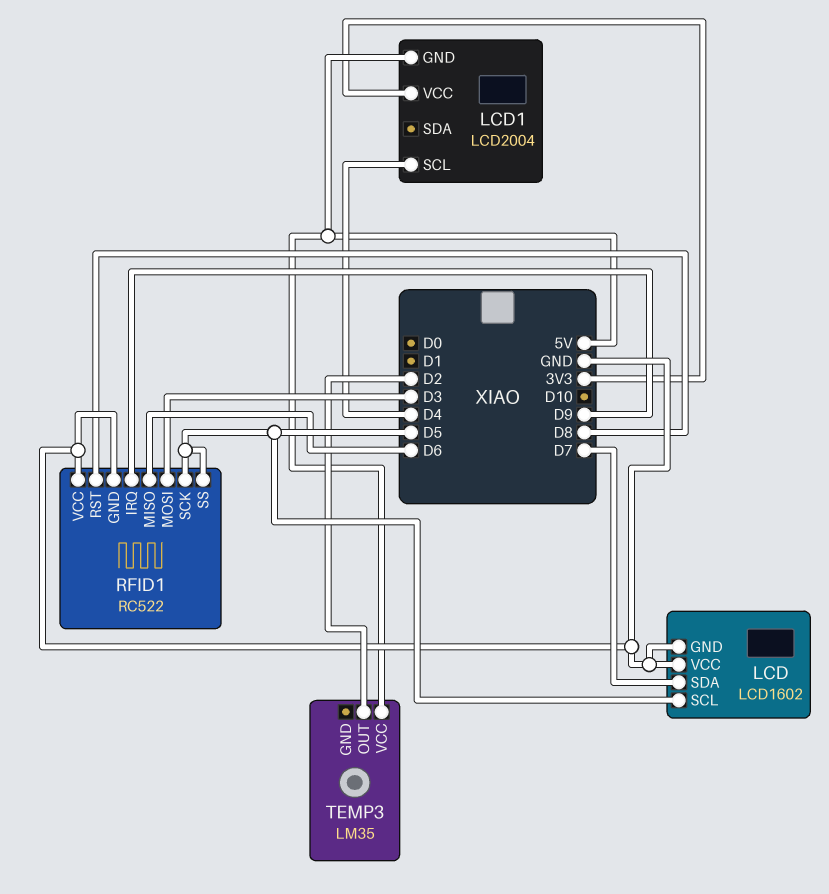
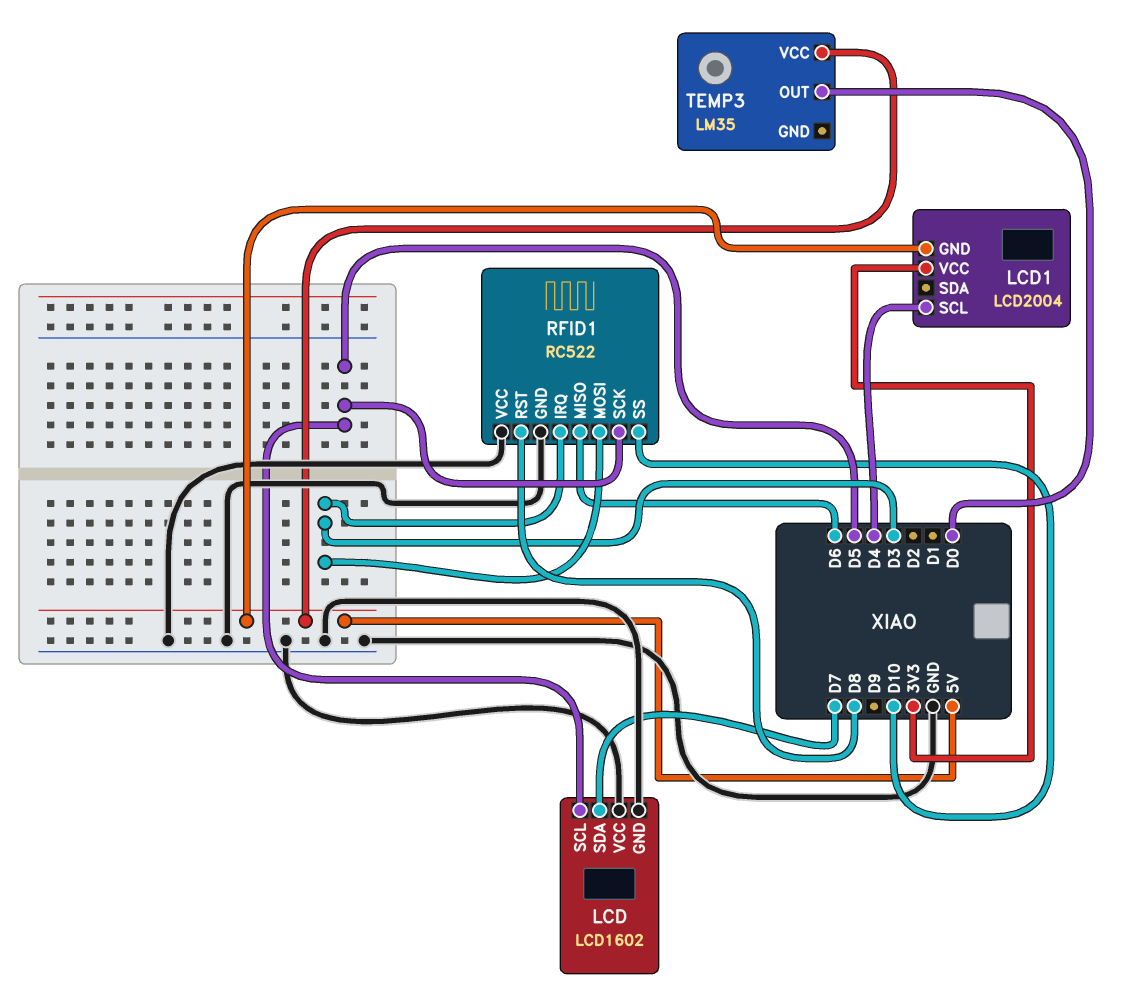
RFID1 pin IRQ: D9 -> D3
RFID1 pin SS: D5 -> D10
TEMP3 pin OUT: D2 -> D0

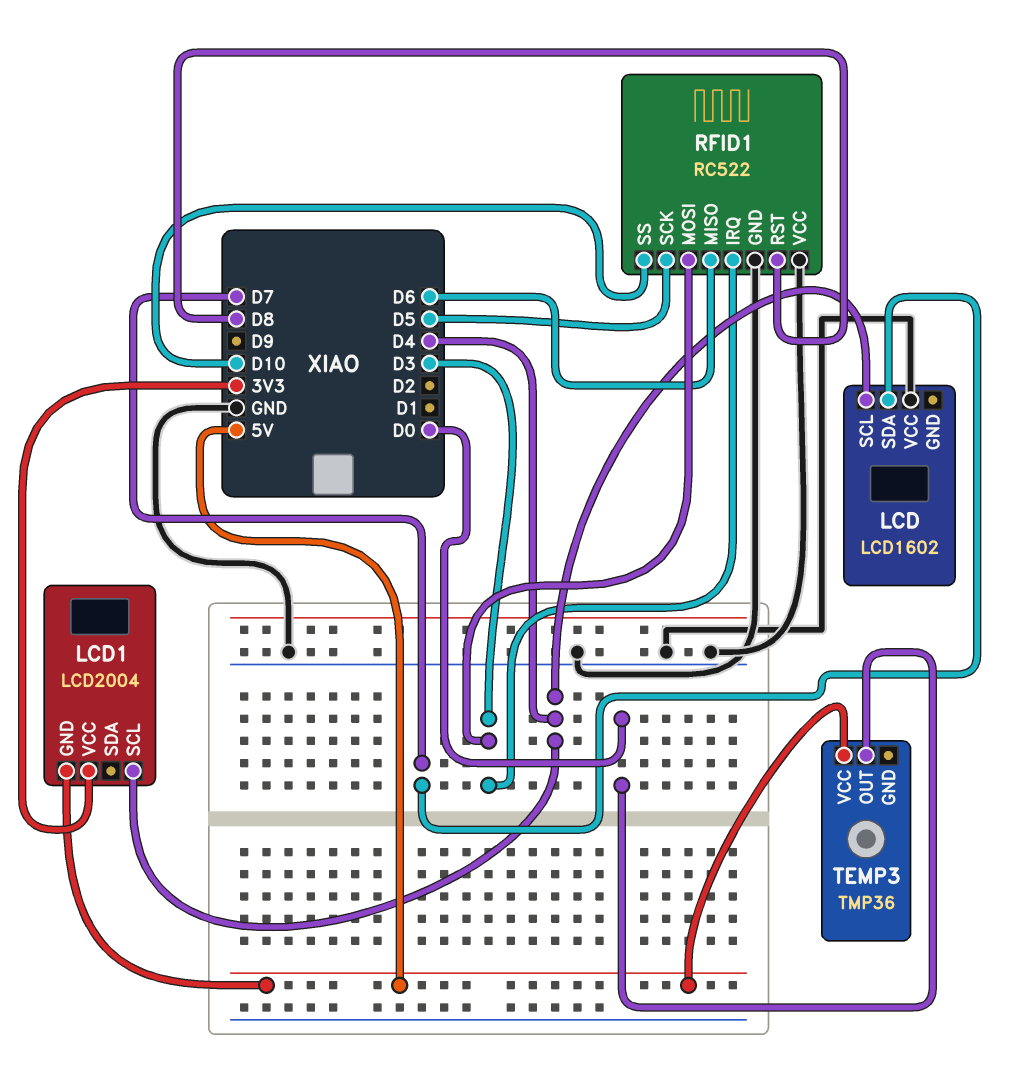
LCD pin GND: GND -> none
LCD pin SCL: D5 -> D4
TEMP3: LM35 -> TMP36

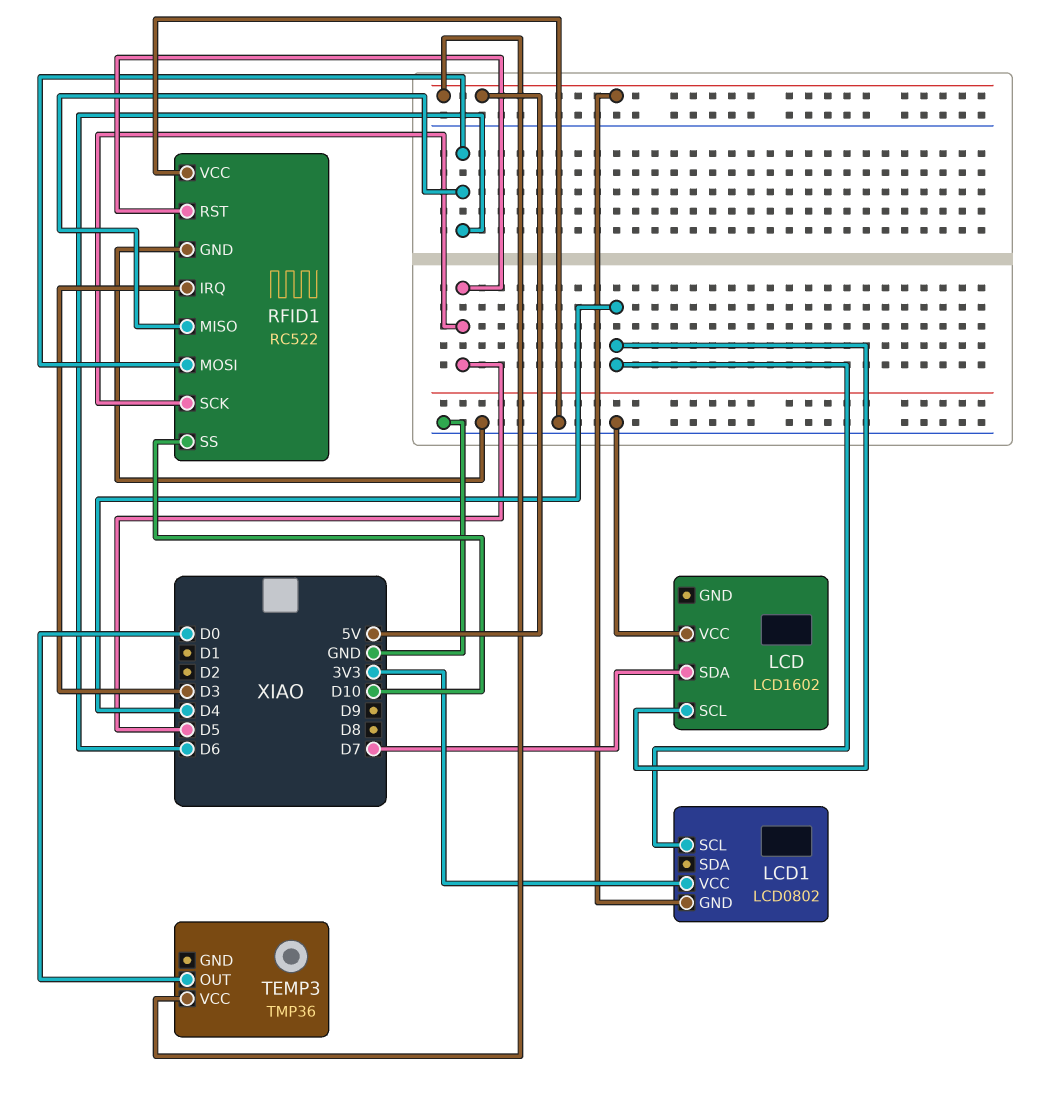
LCD1: LCD2004 -> LCD0802
RFID1 pin MOSI: D3 -> D6
RFID1 pin RST: D8 -> D5

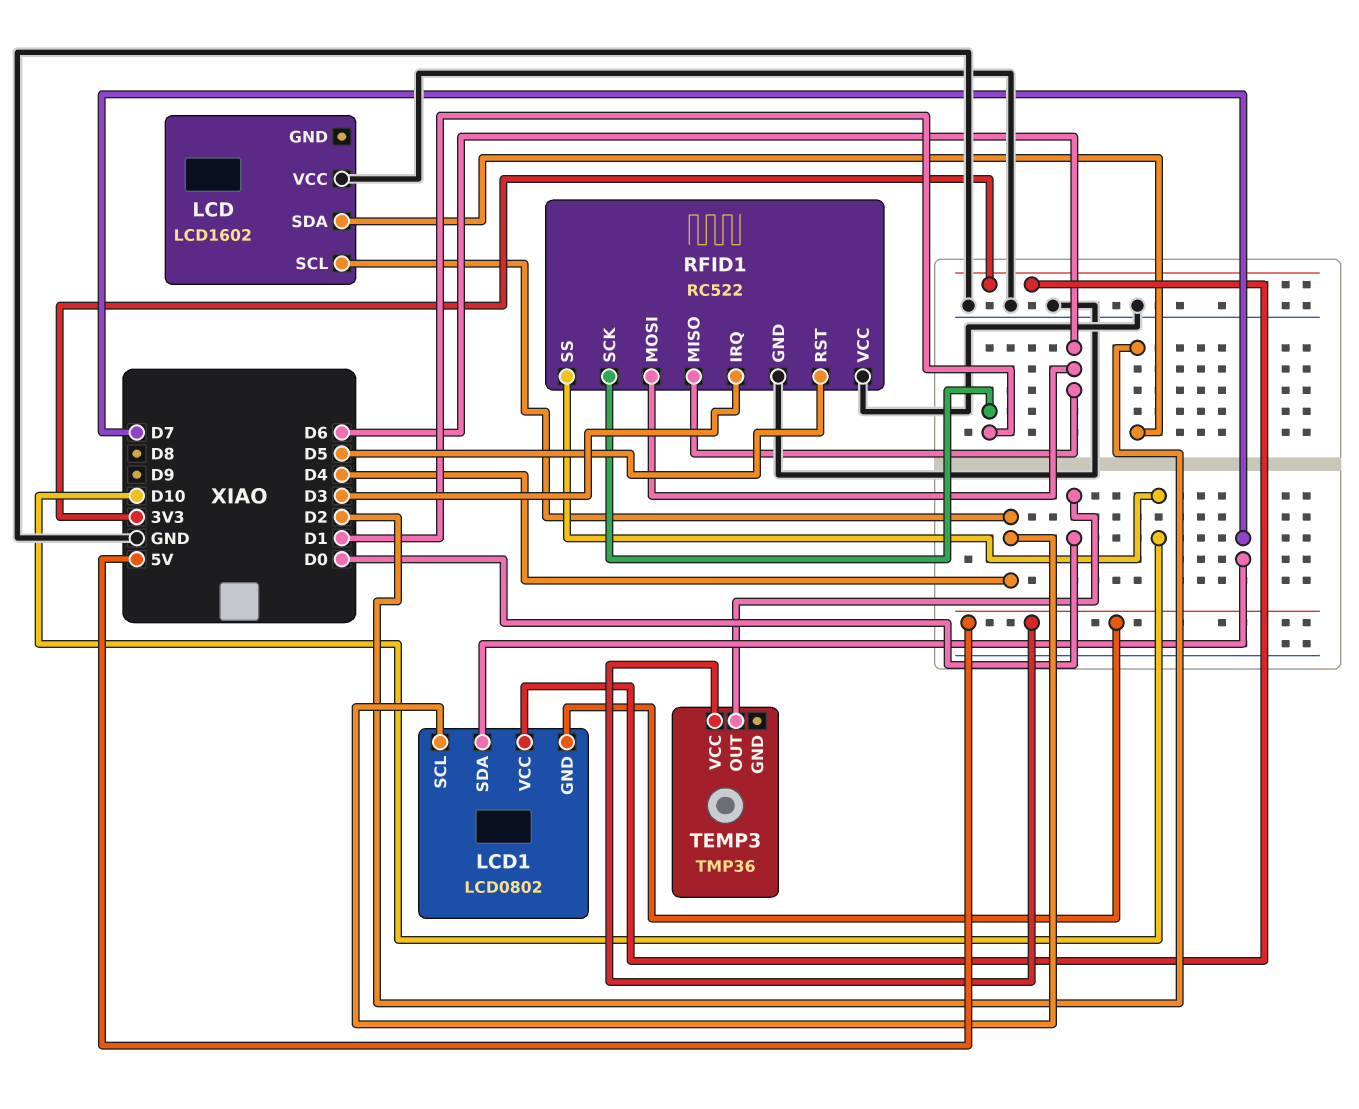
LCD pin SDA: D7 -> D2
LCD1 pin SDA: none -> D7
RFID1 pin SCK: D5 -> D1

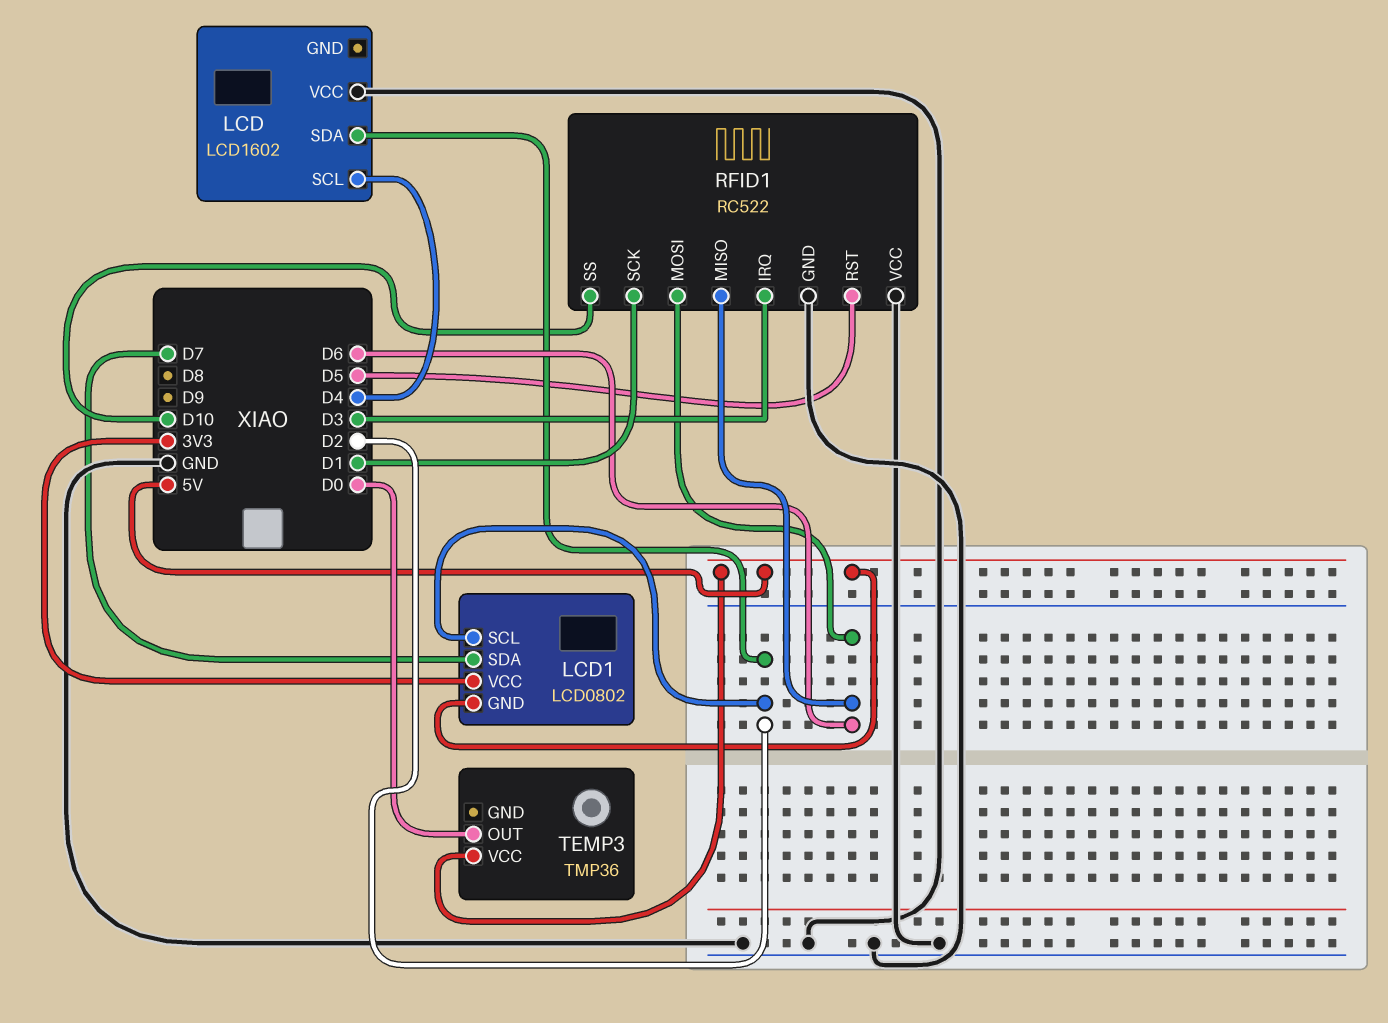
LCD1 pin SCL: D4 -> D2

